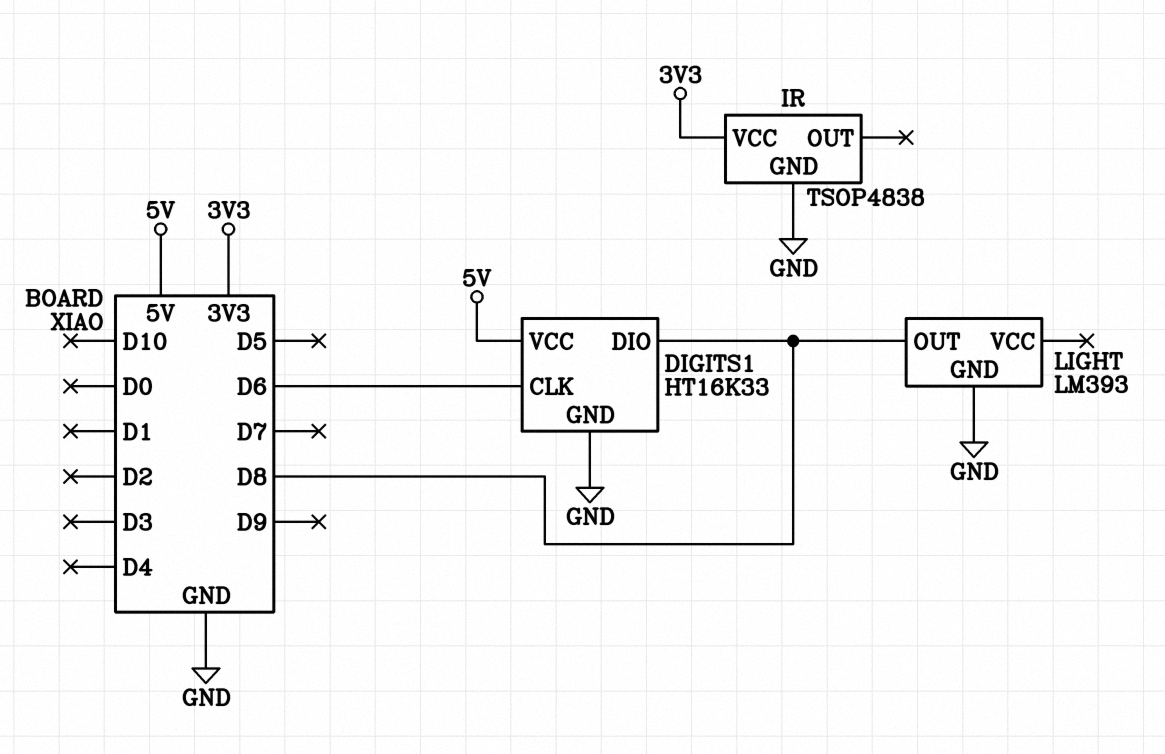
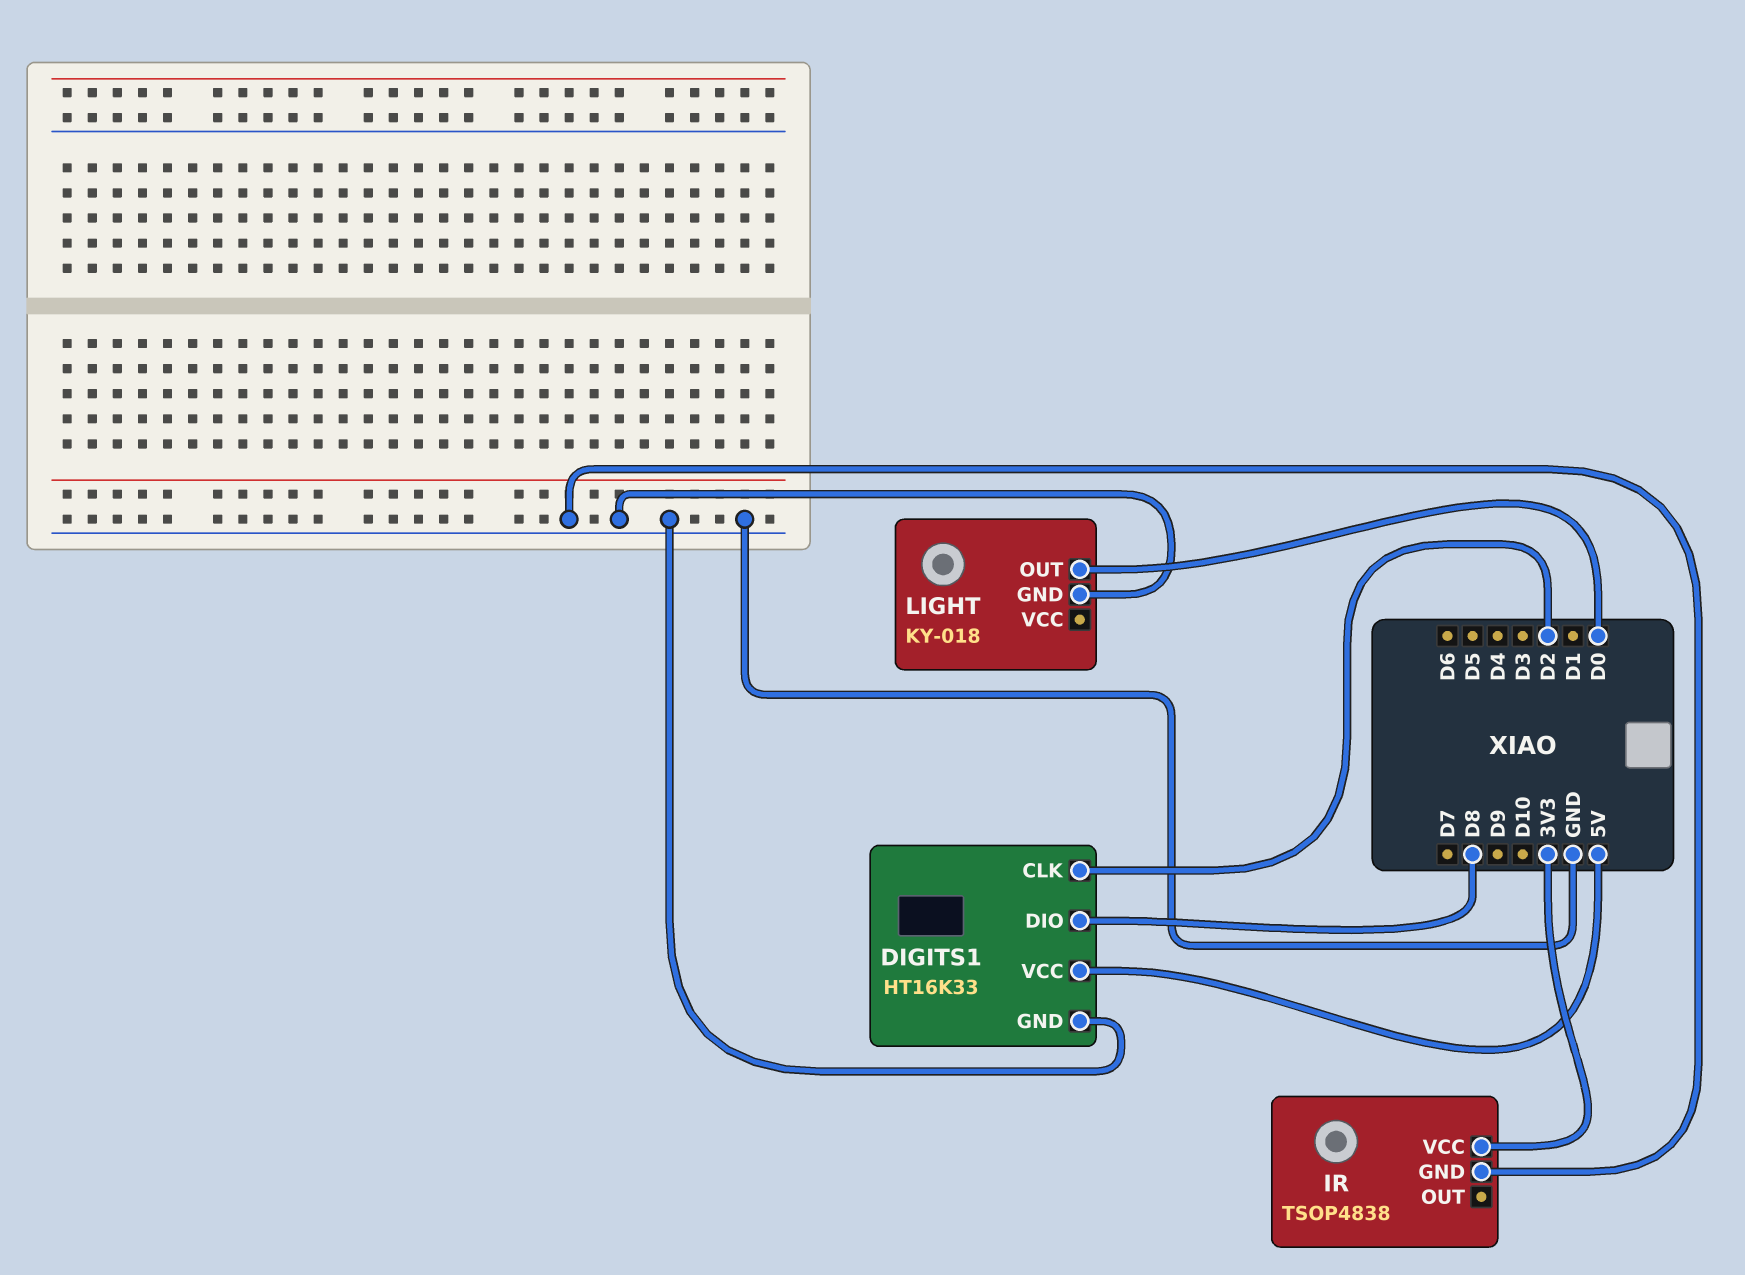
DIGITS1 pin CLK: D6 -> D2
LIGHT: LM393 -> KY-018
LIGHT pin OUT: D8 -> D0

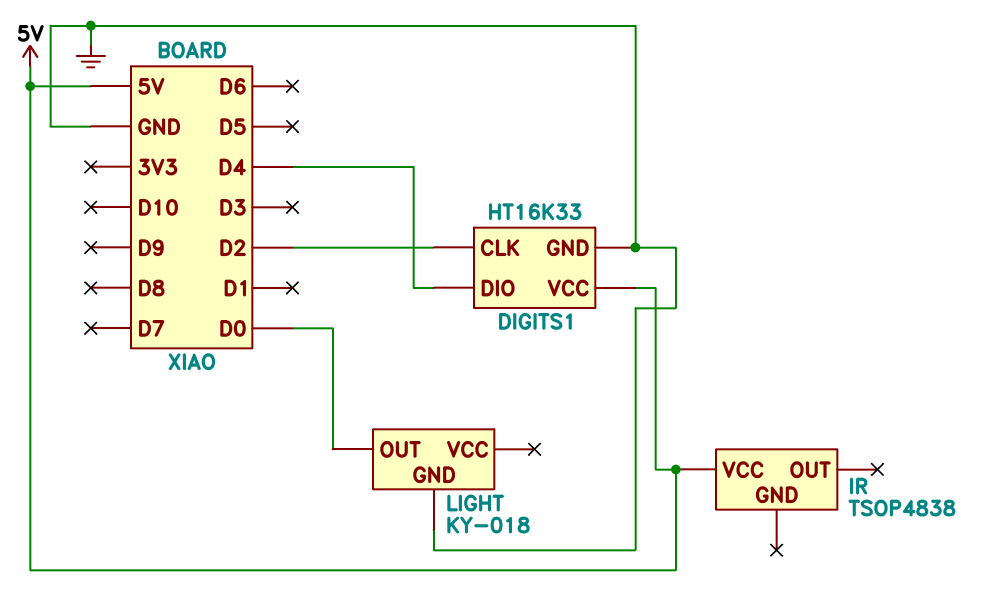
DIGITS1 pin DIO: D8 -> D4
IR pin GND: GND -> none
IR pin VCC: 3V3 -> 5V

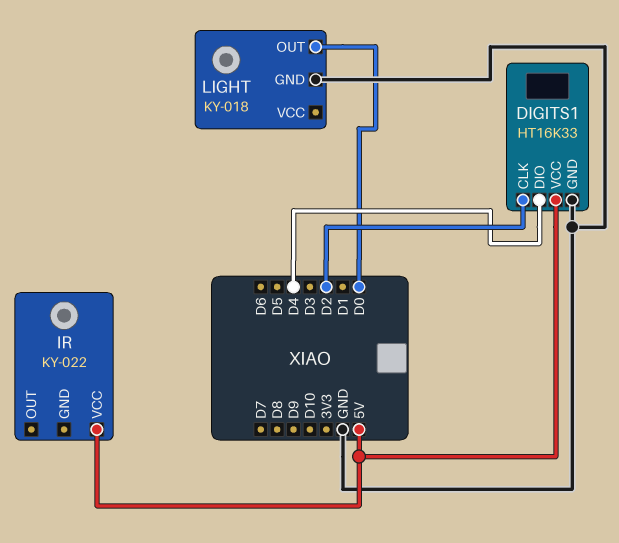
IR: TSOP4838 -> KY-022

